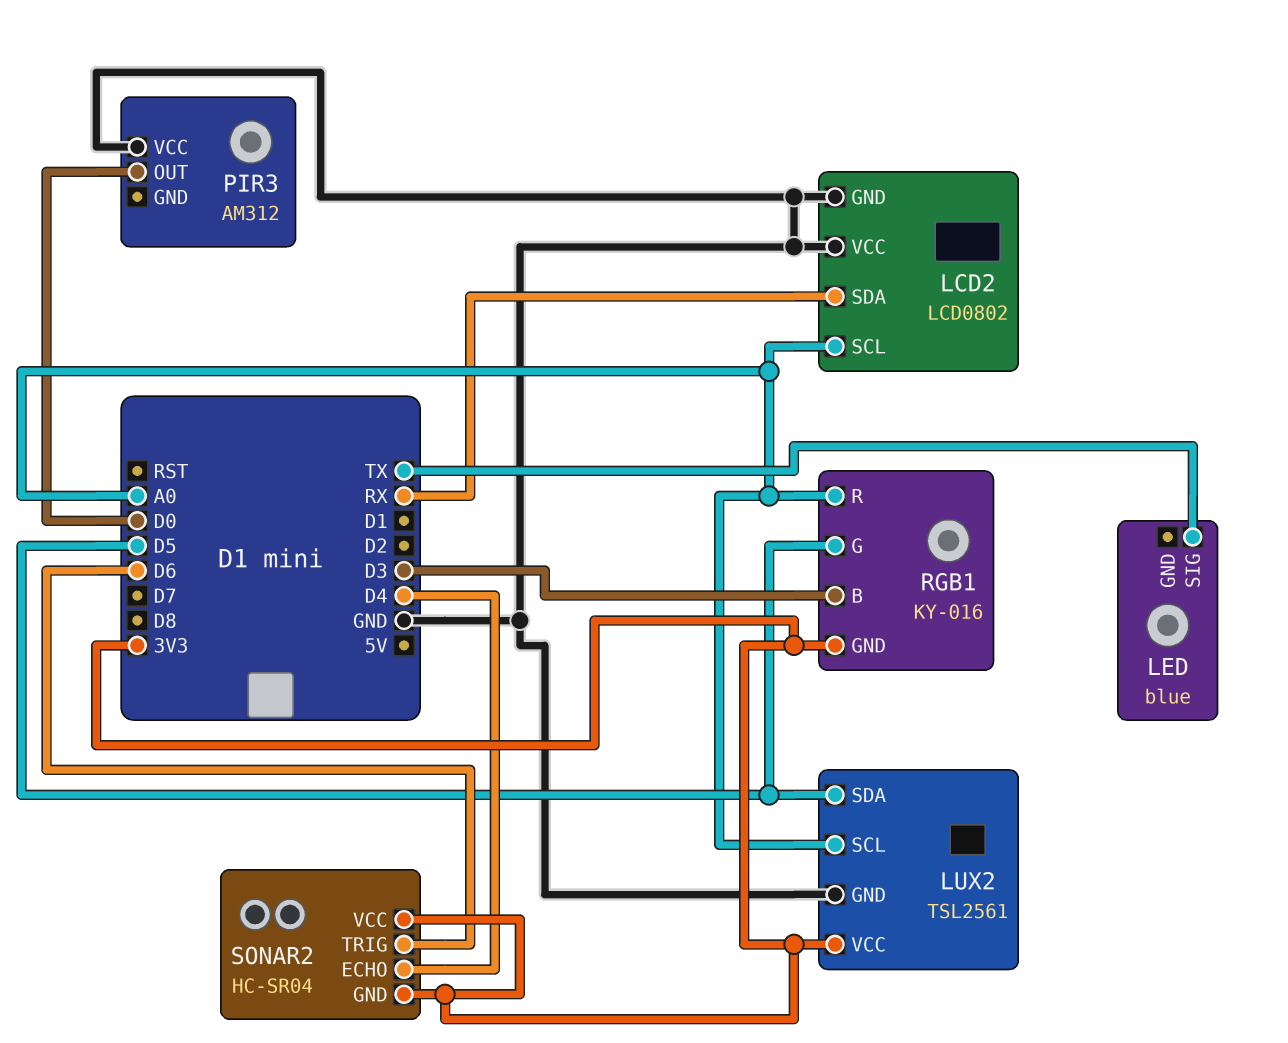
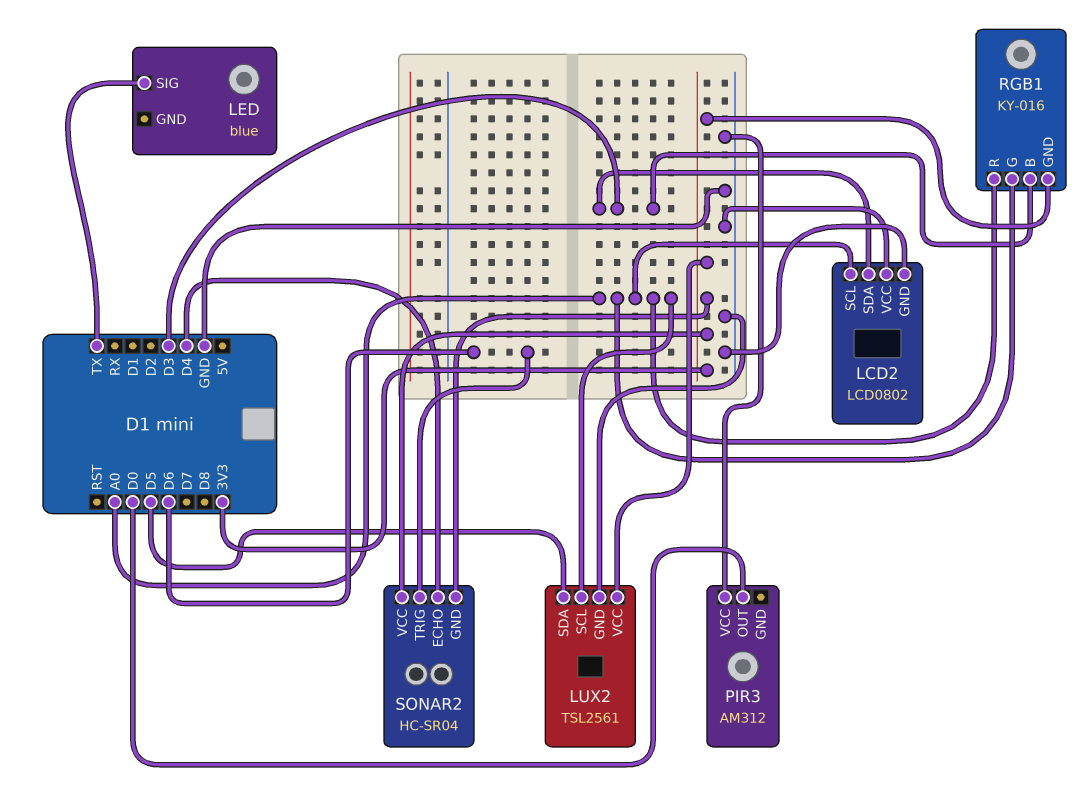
LCD2 pin SDA: RX -> D3
RGB1 pin G: D5 -> A0

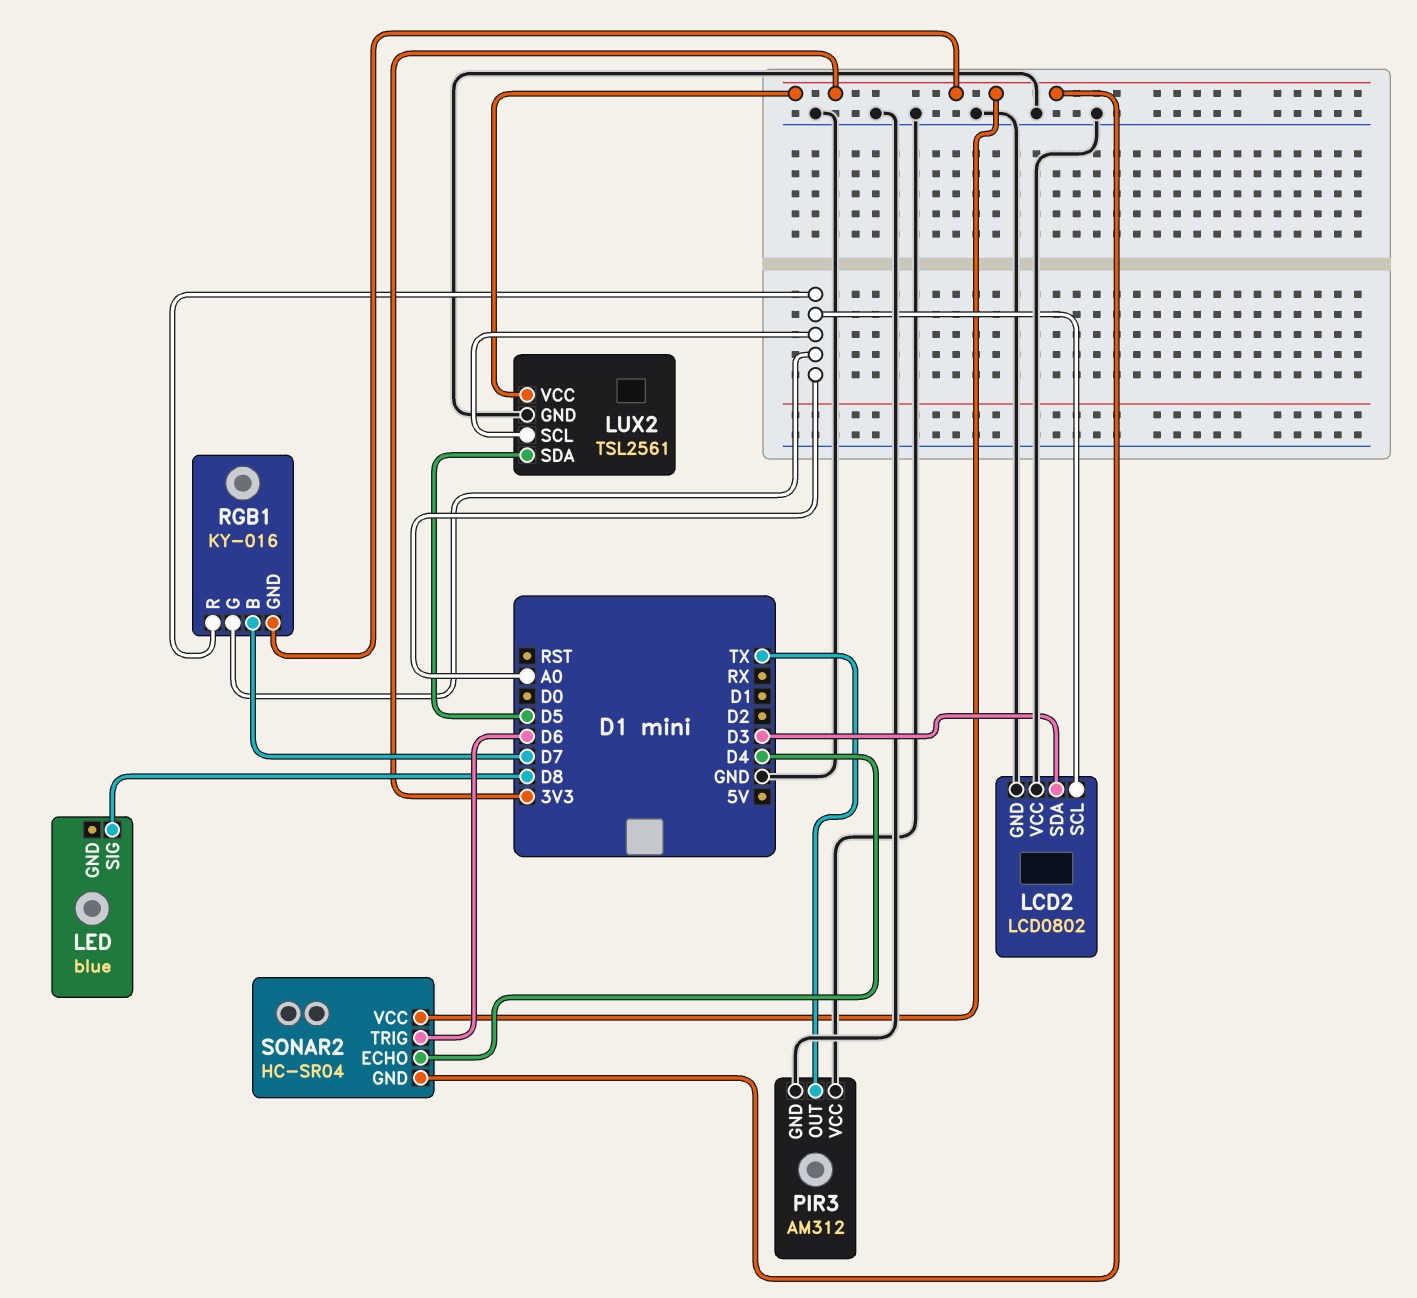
LED pin SIG: TX -> D8
PIR3 pin GND: none -> GND
PIR3 pin OUT: D0 -> TX
RGB1 pin B: D3 -> D7

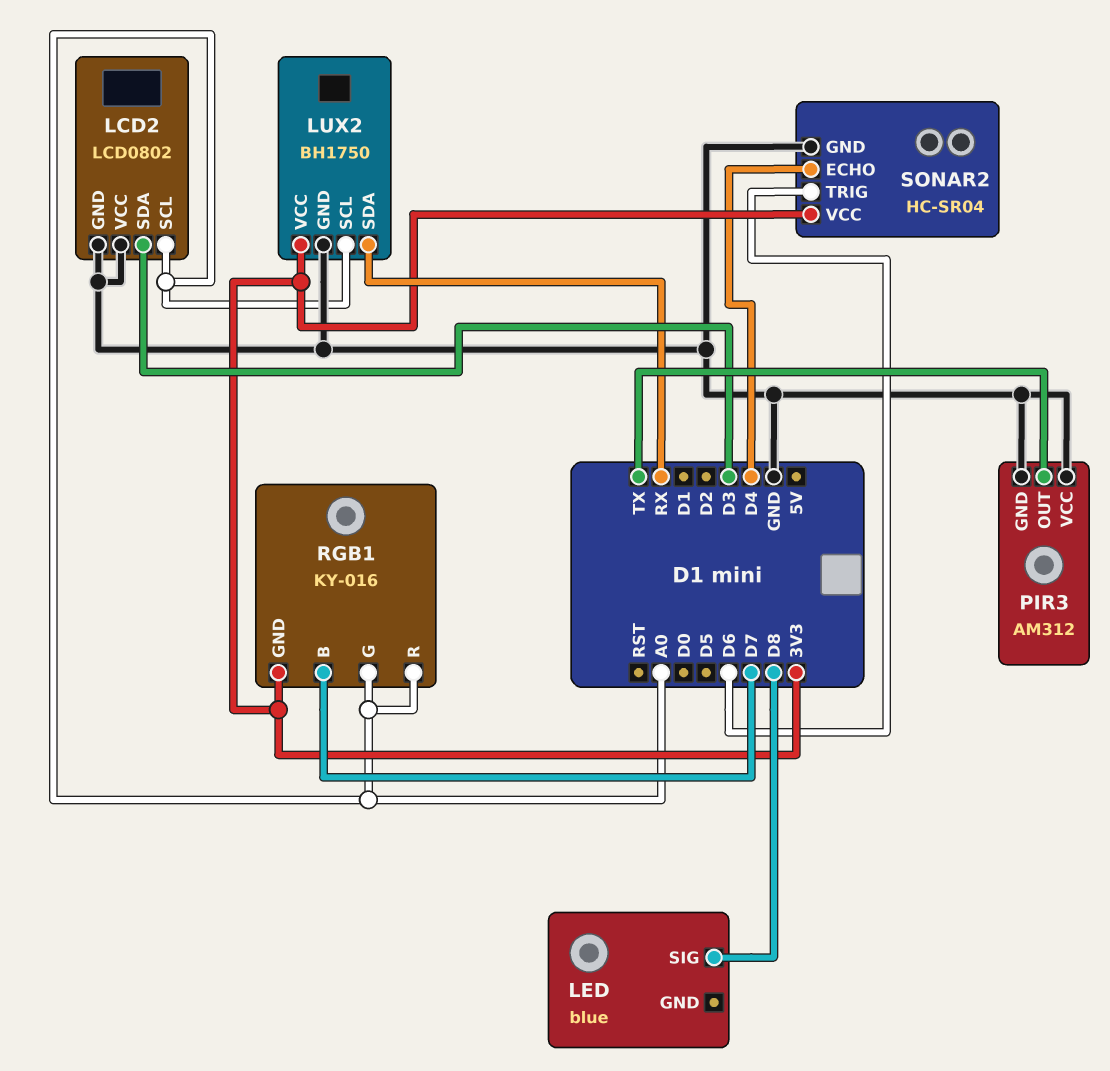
LUX2: TSL2561 -> BH1750
LUX2 pin SDA: D5 -> RX
SONAR2 pin GND: 3V3 -> GND

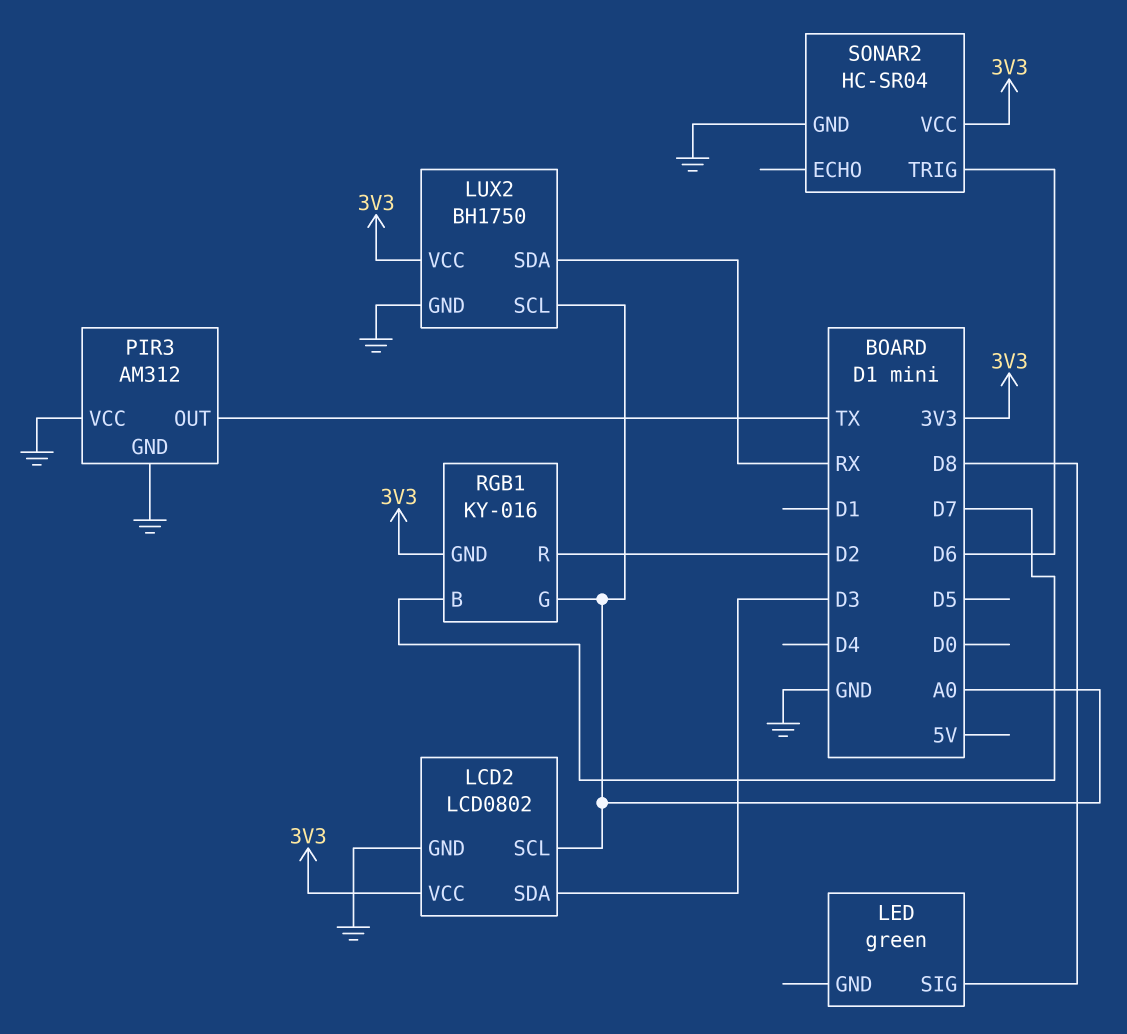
LCD2 pin VCC: GND -> 3V3
LED: blue -> green
RGB1 pin R: A0 -> D2
SONAR2 pin ECHO: D4 -> none

